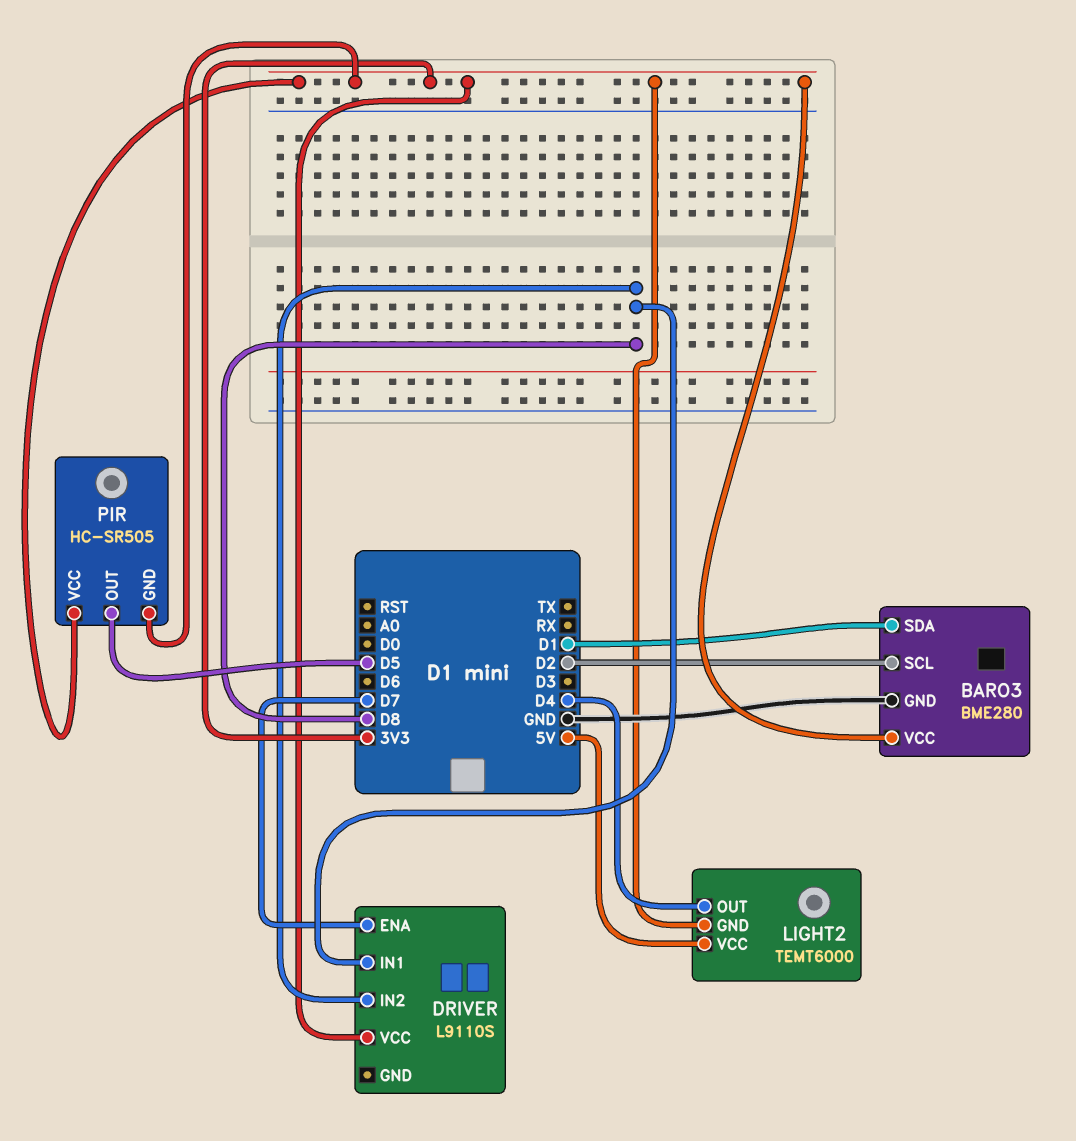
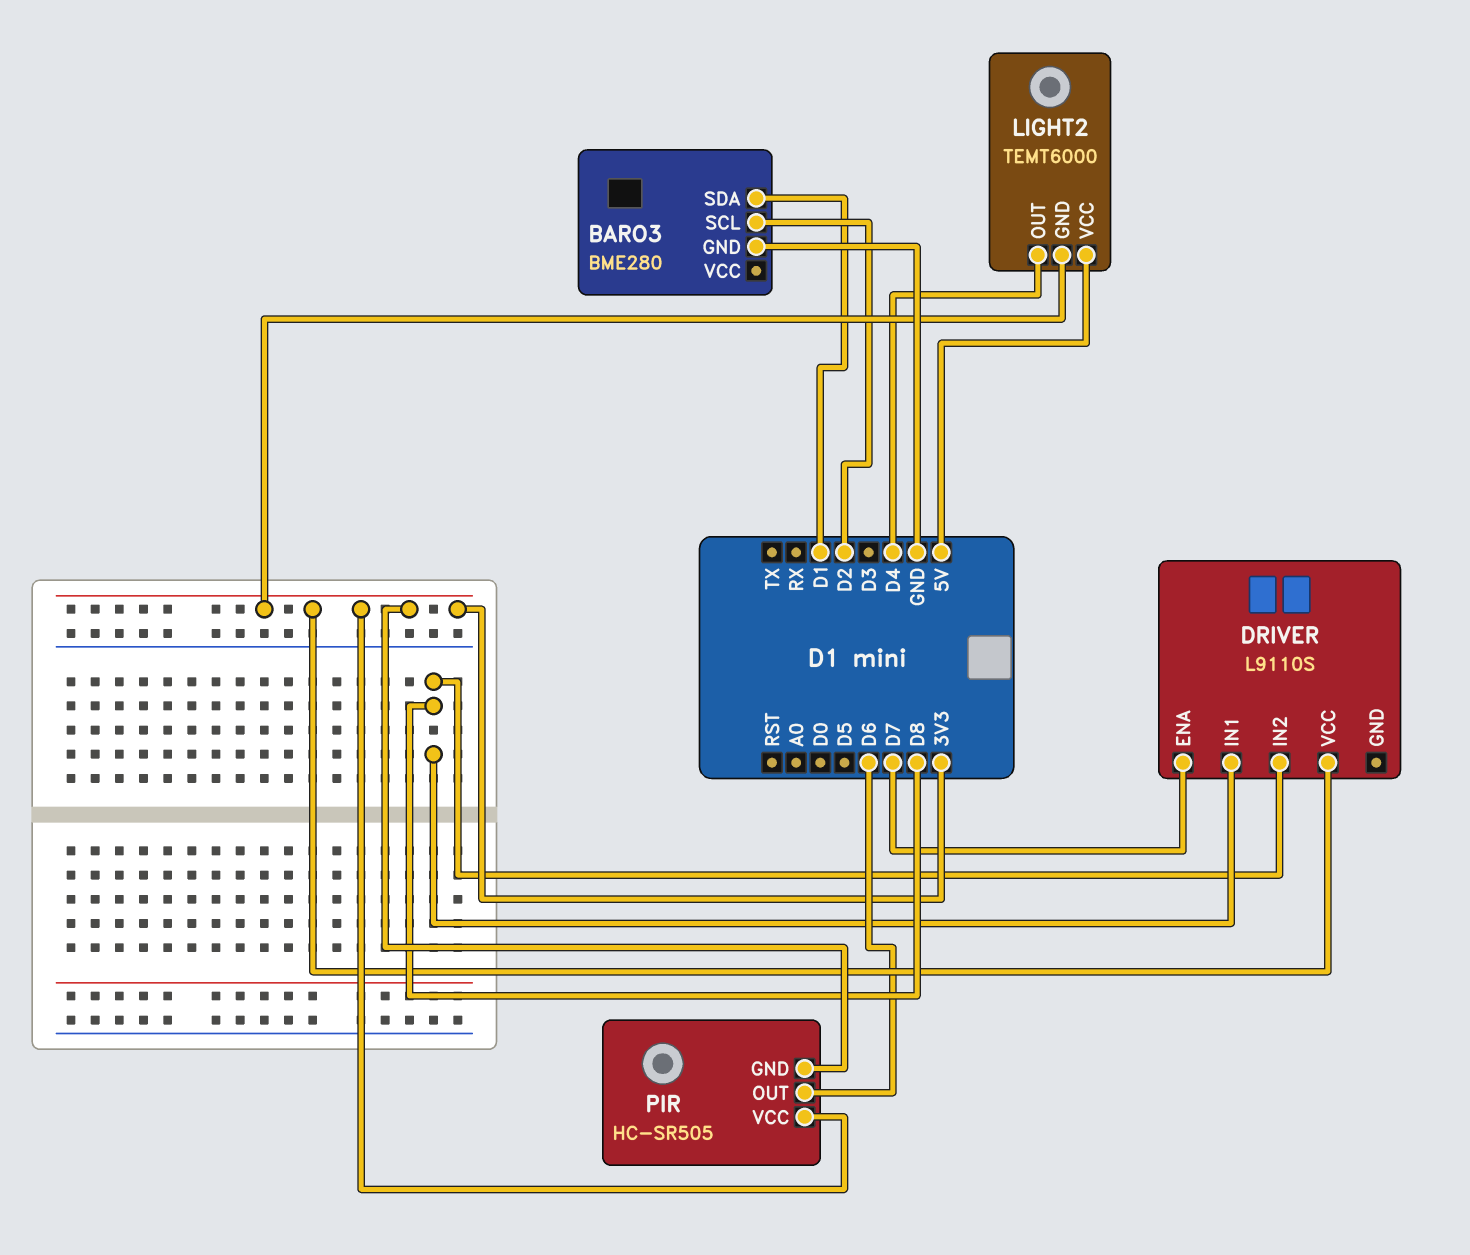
BARO3 pin VCC: 3V3 -> none
PIR pin OUT: D5 -> D6

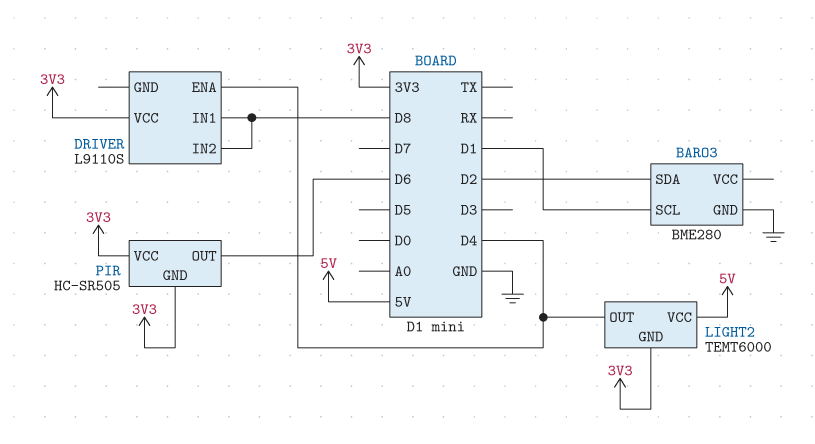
BARO3 pin SCL: D2 -> D1
BARO3 pin SDA: D1 -> D2
DRIVER pin ENA: D7 -> D4

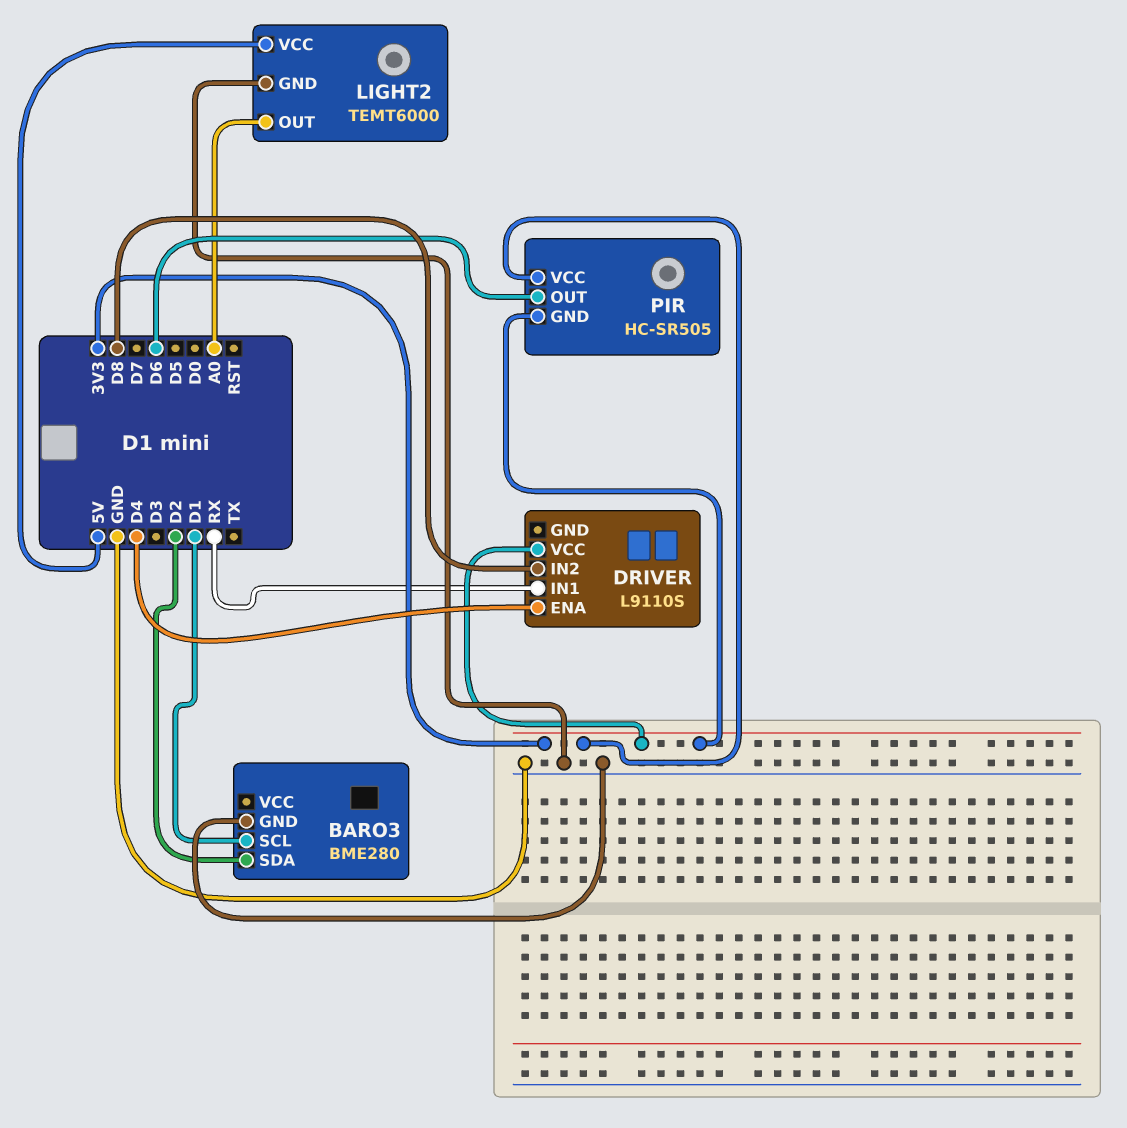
DRIVER pin IN1: D8 -> RX
LIGHT2 pin GND: 3V3 -> GND
LIGHT2 pin OUT: D4 -> A0

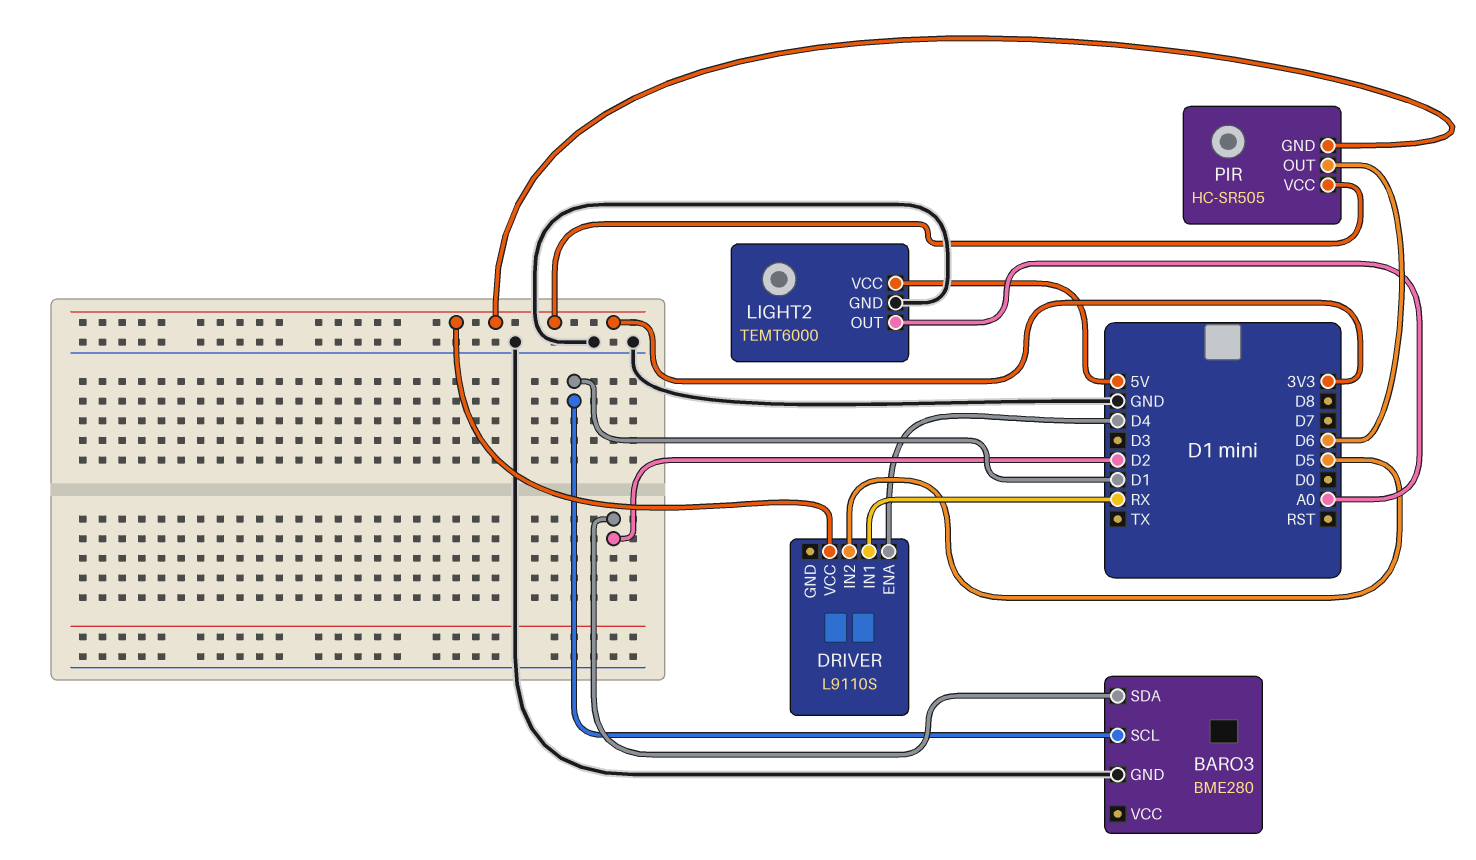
DRIVER pin IN2: D8 -> D5

